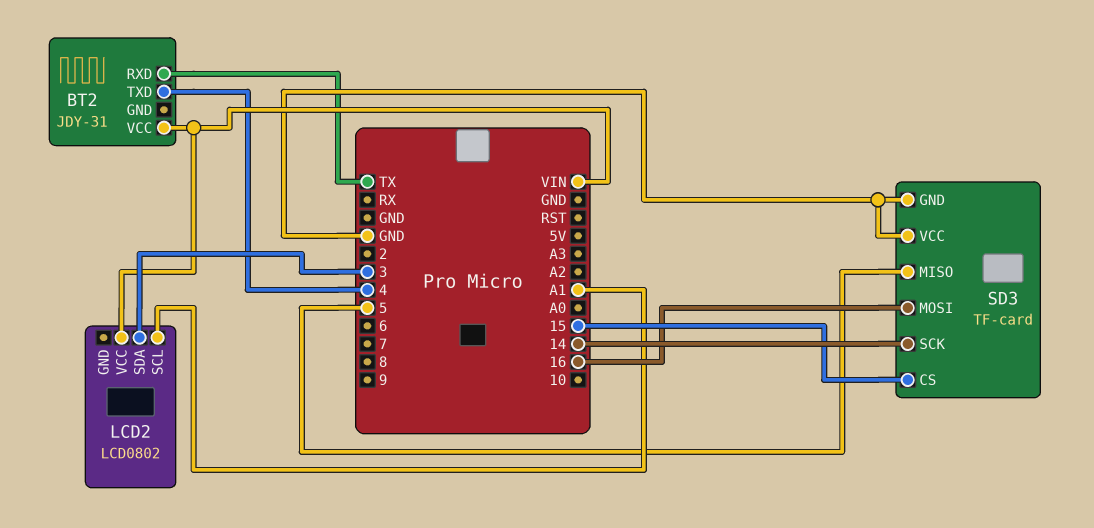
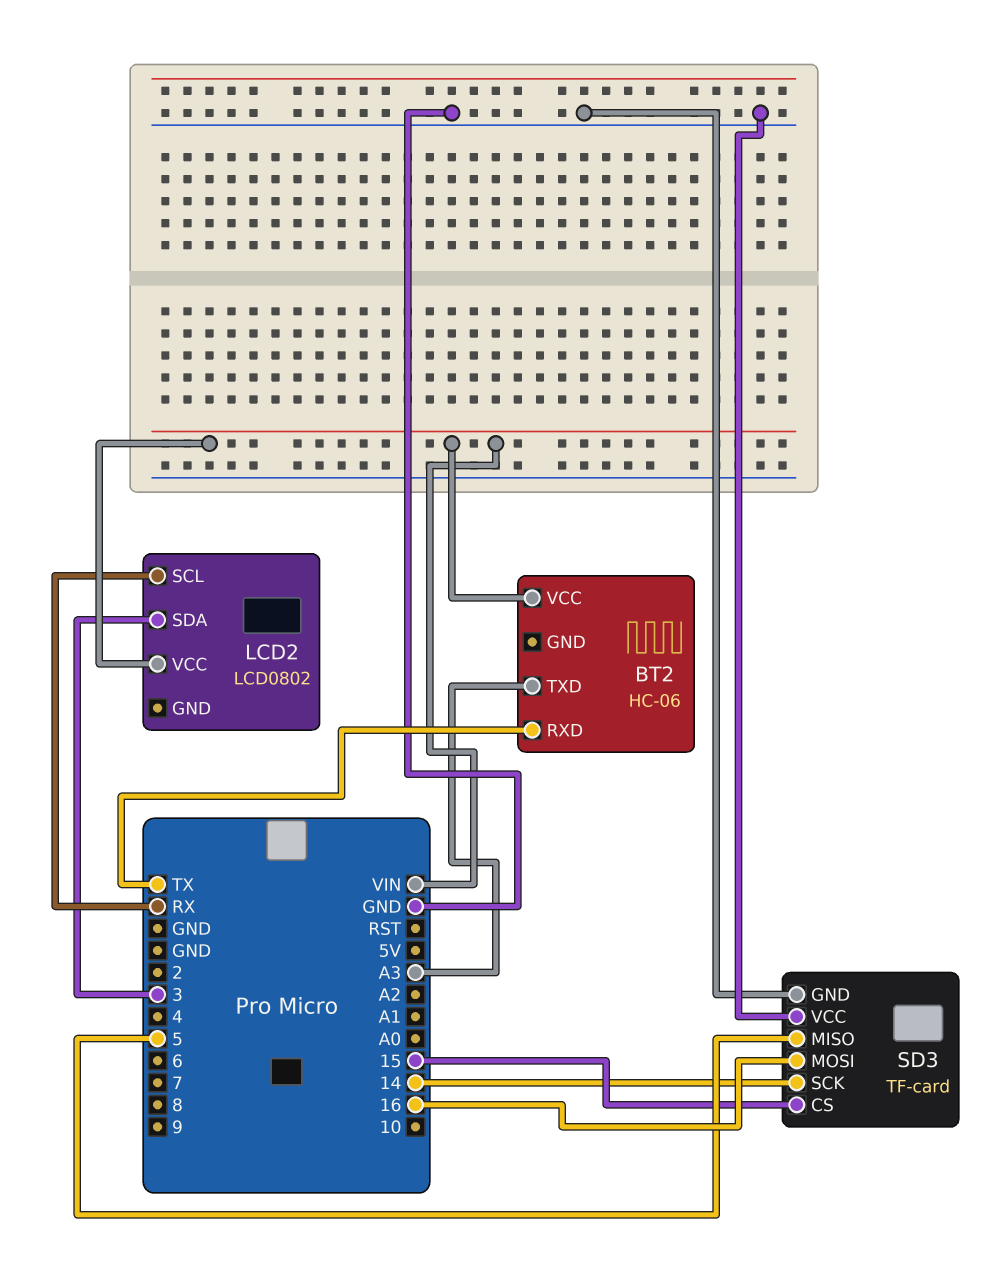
BT2: JDY-31 -> HC-06
BT2 pin TXD: 4 -> A3
LCD2 pin SCL: A1 -> RX

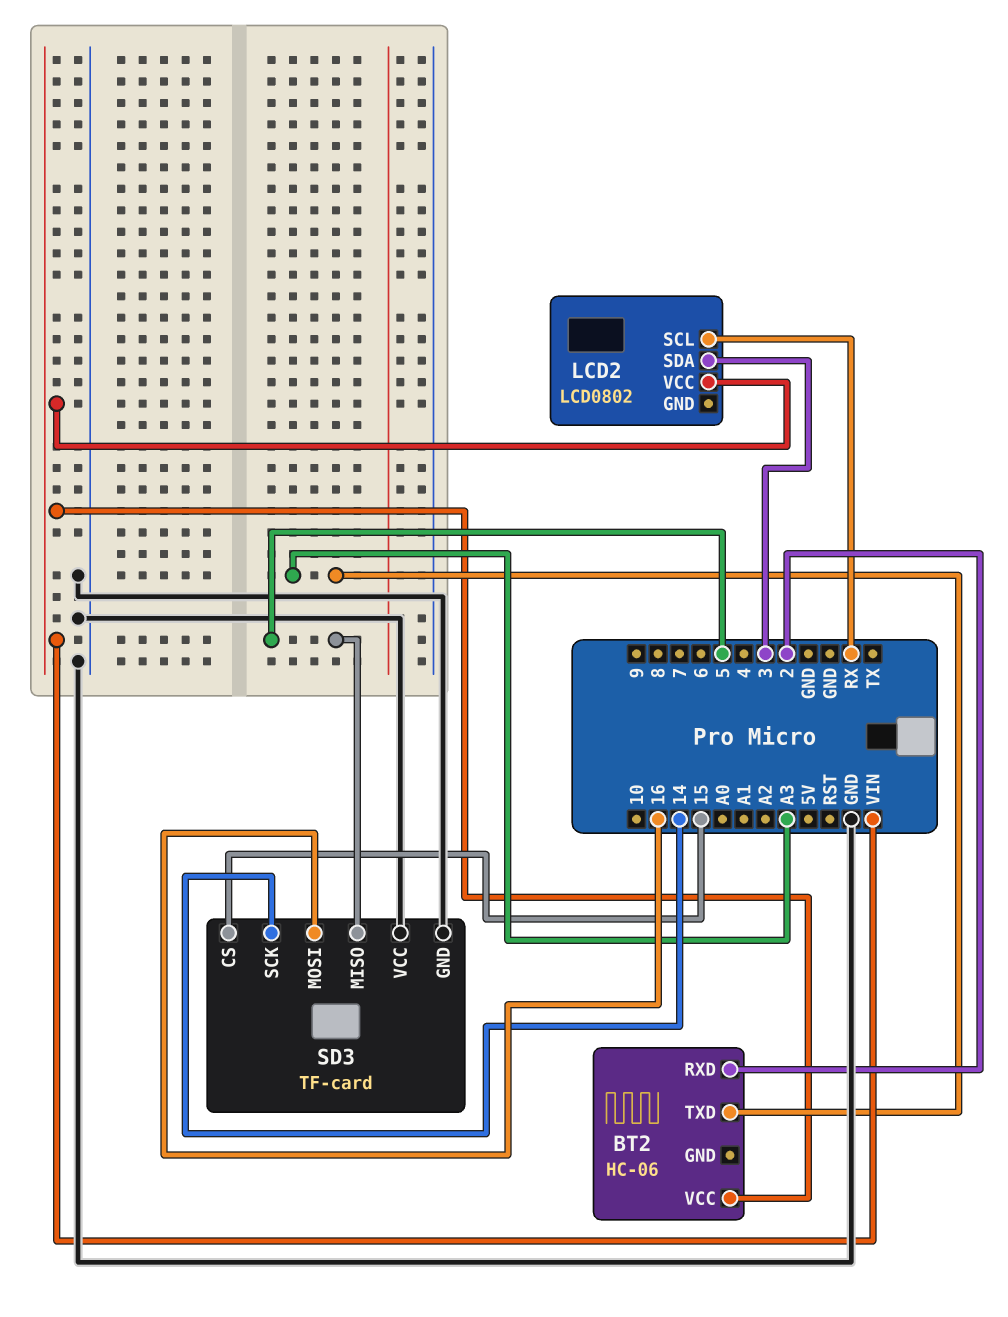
BT2 pin RXD: TX -> 2

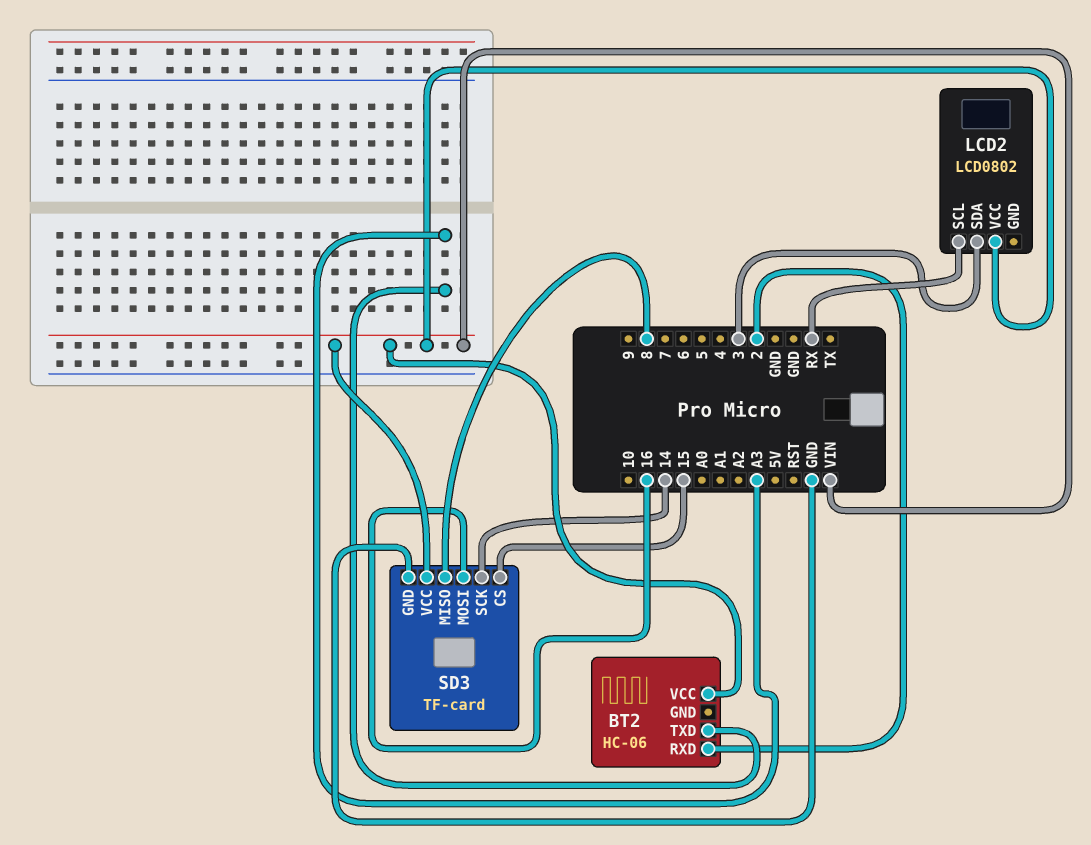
SD3 pin MISO: 5 -> 8
SD3 pin VCC: GND -> VIN

